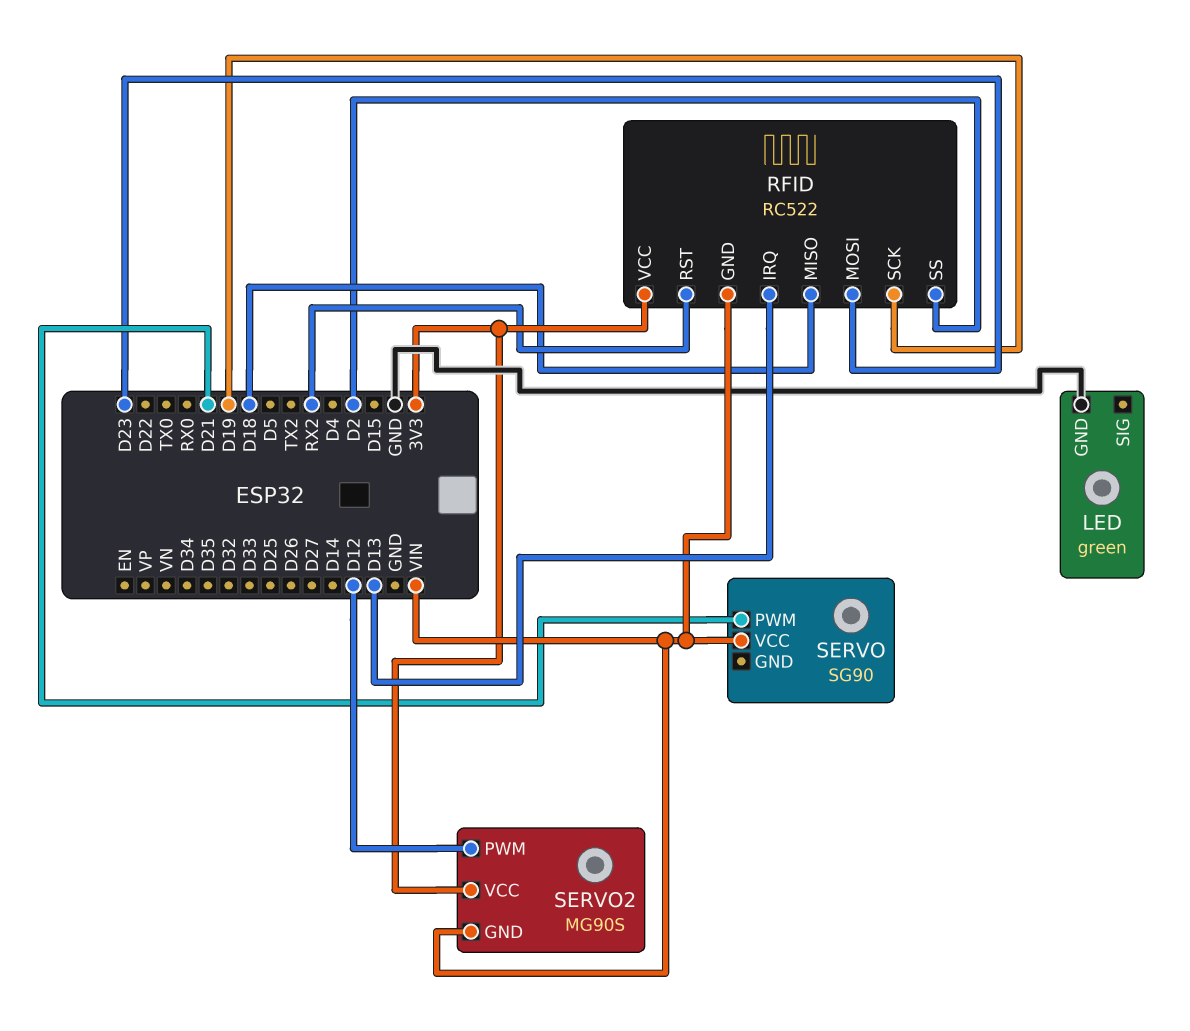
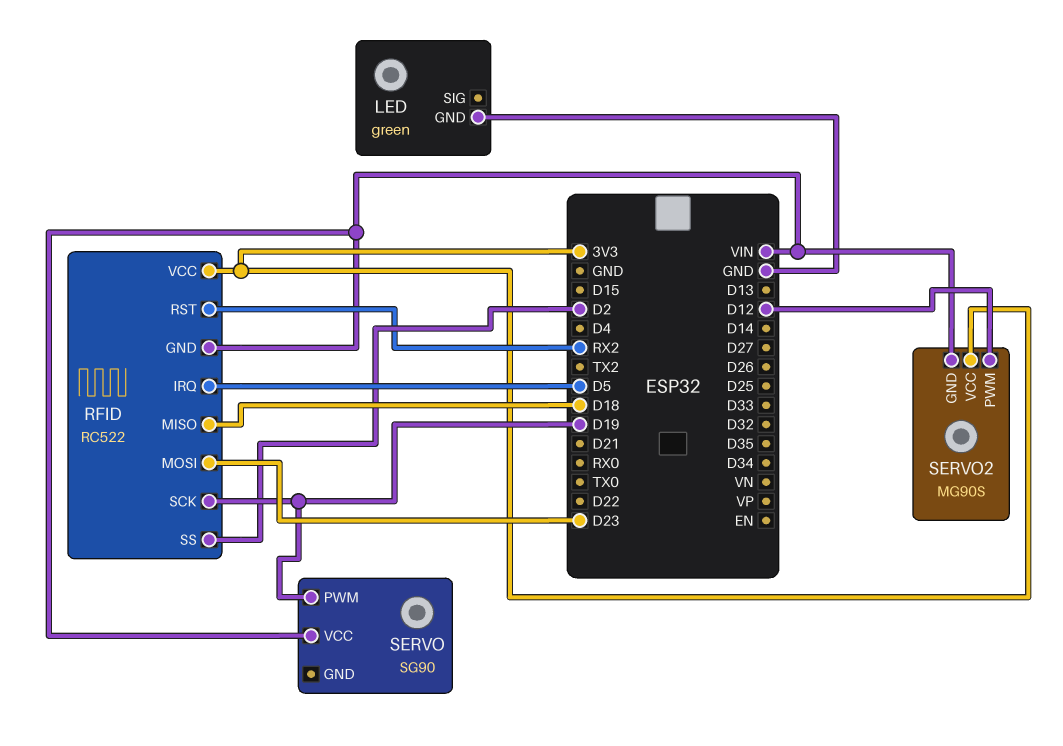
RFID pin IRQ: D13 -> D5
SERVO pin PWM: D21 -> D19

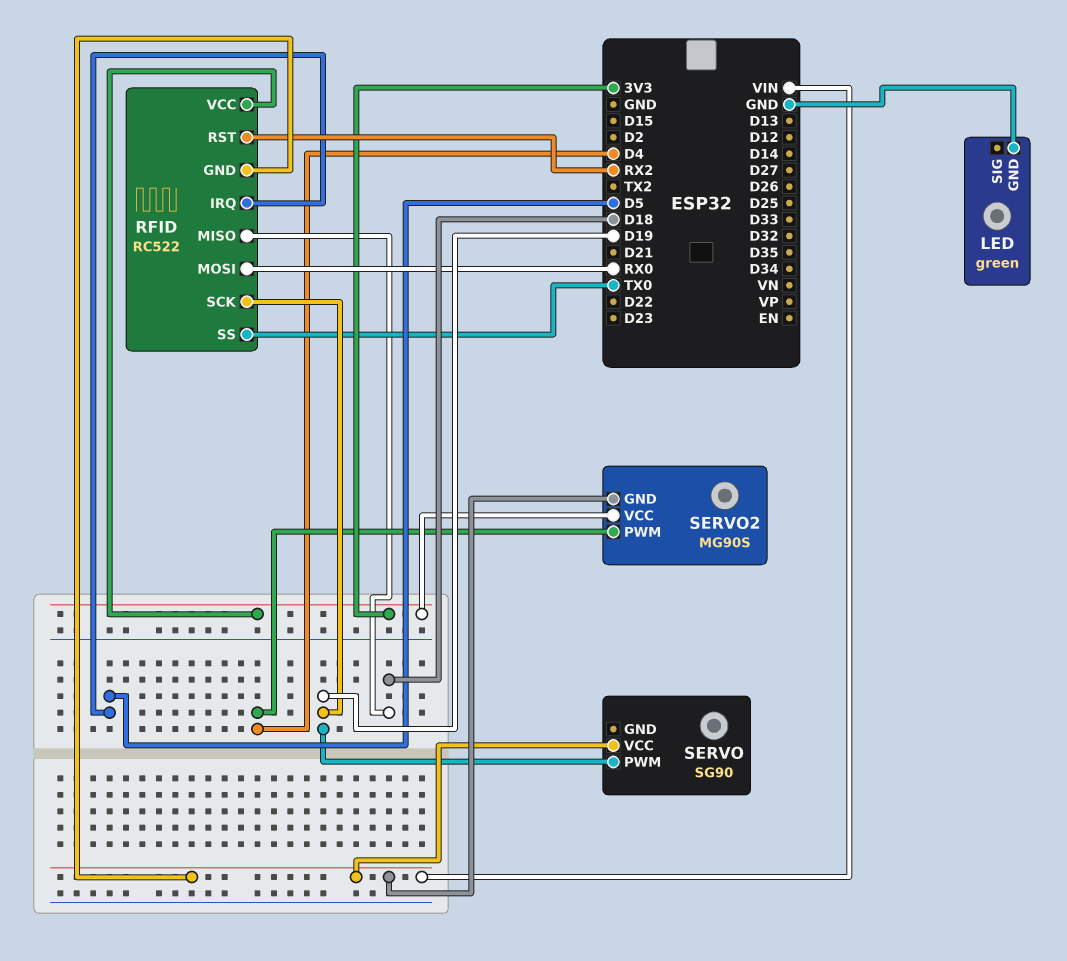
RFID pin MOSI: D23 -> RX0
RFID pin SS: D2 -> TX0
SERVO2 pin PWM: D12 -> D4

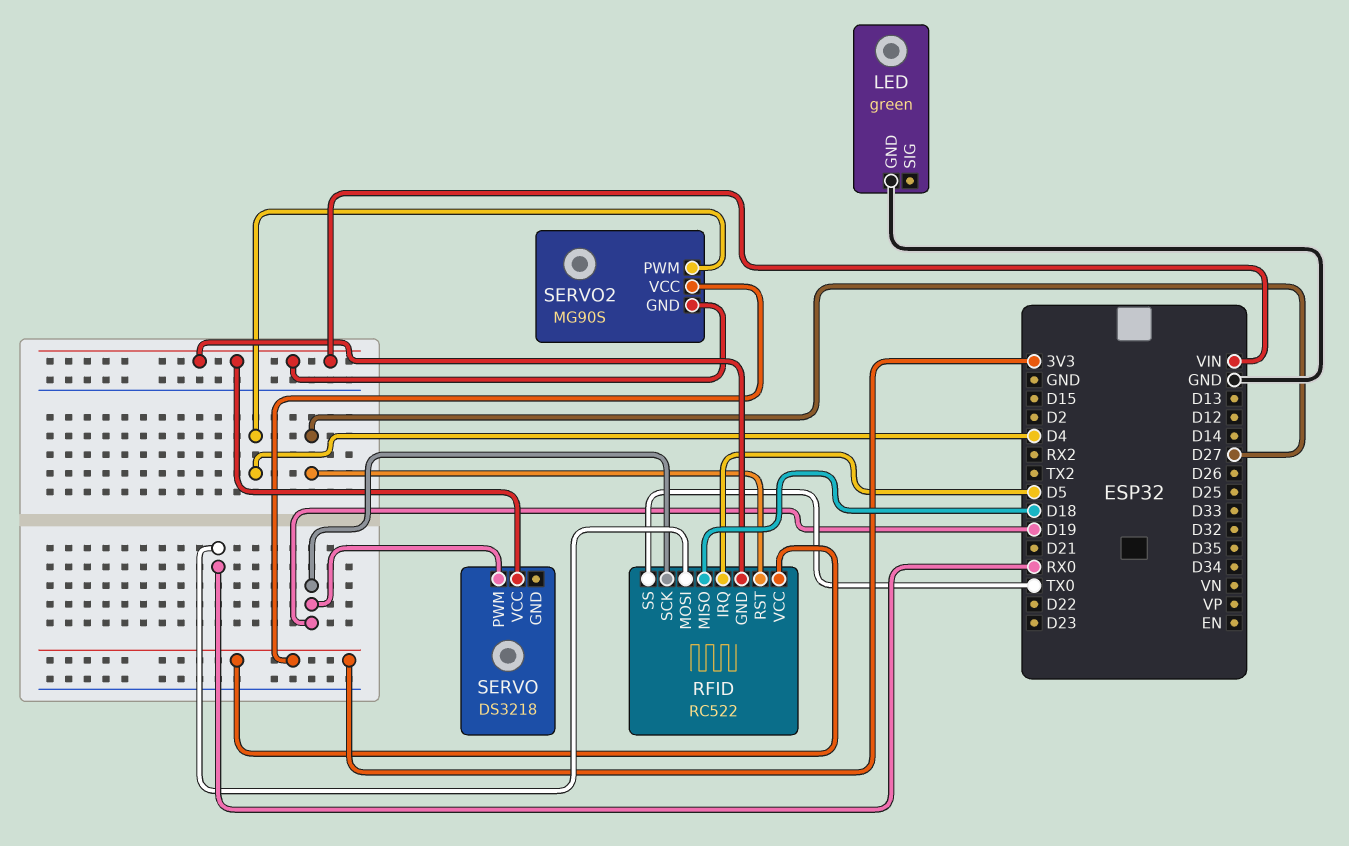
RFID pin RST: RX2 -> D27
SERVO: SG90 -> DS3218

